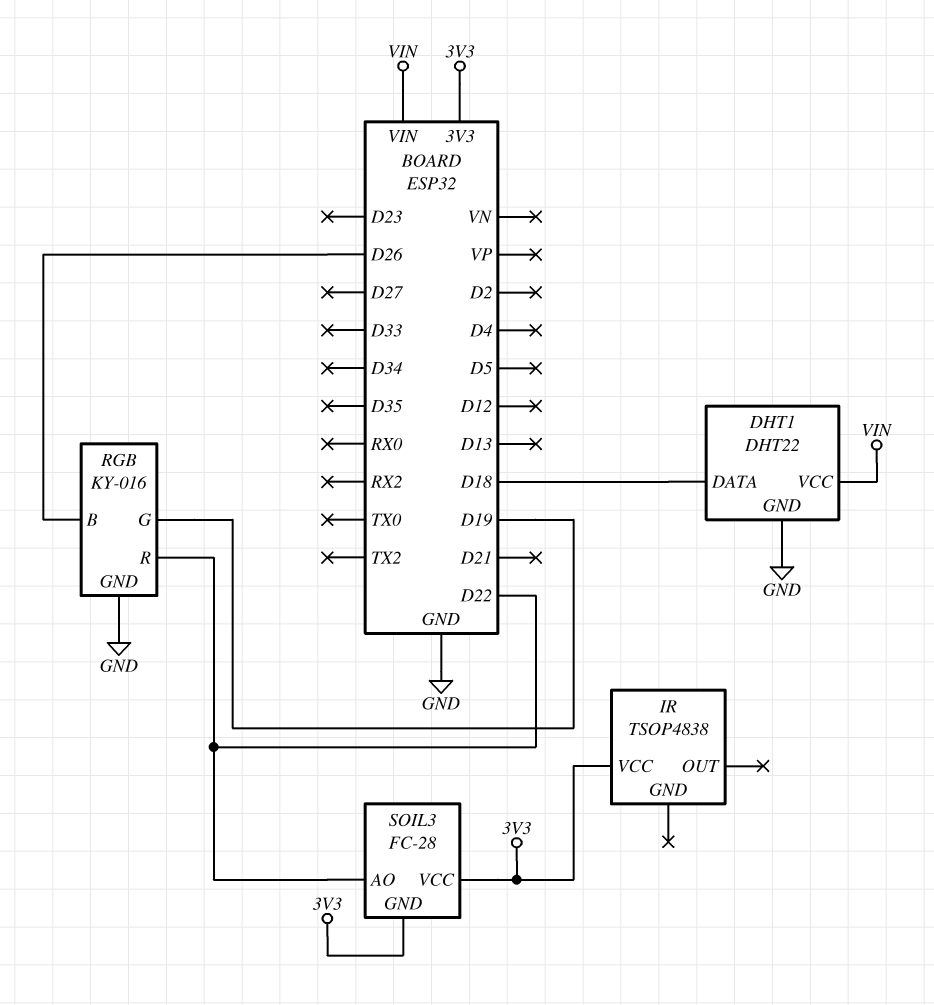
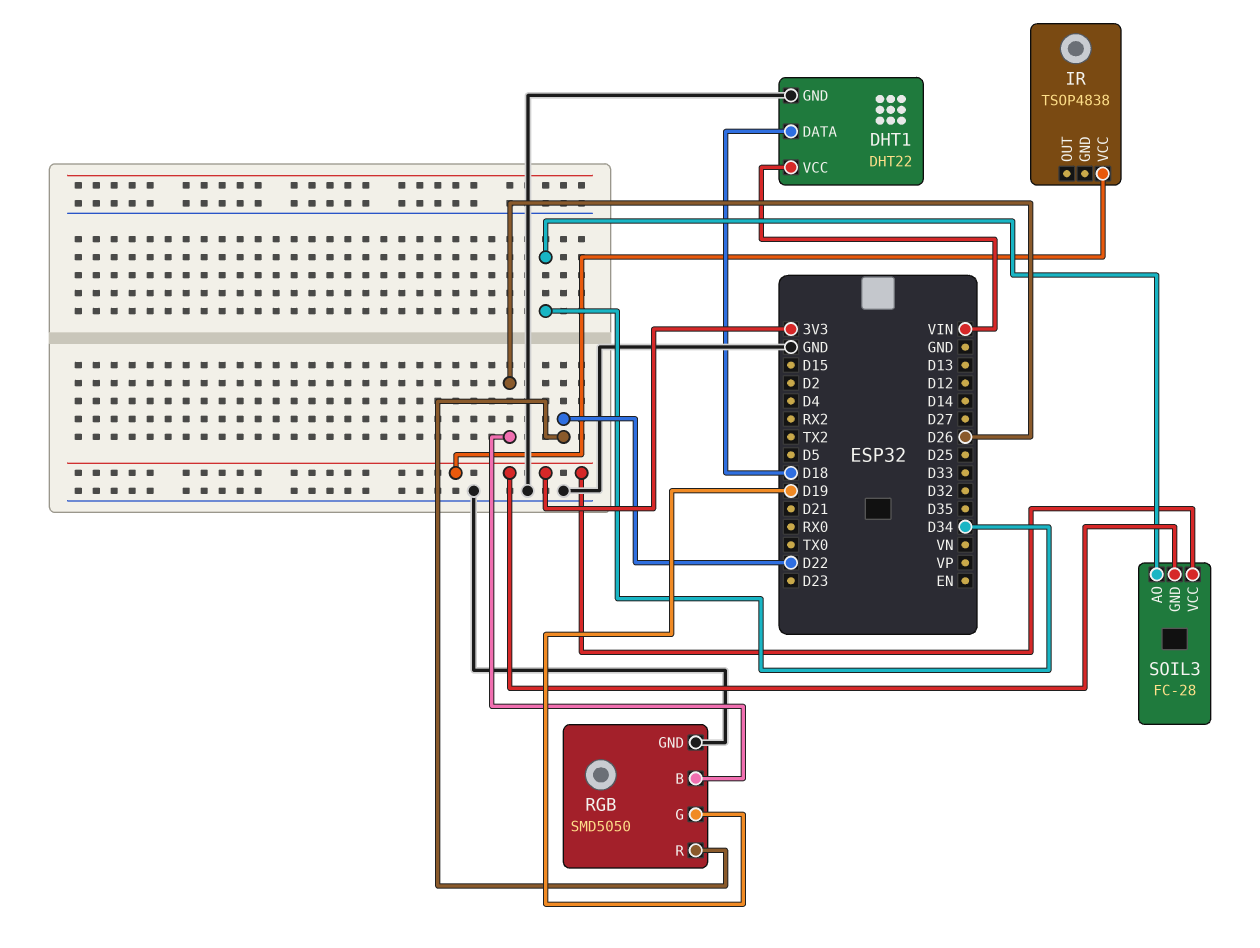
RGB: KY-016 -> SMD5050
SOIL3 pin AO: D22 -> D34

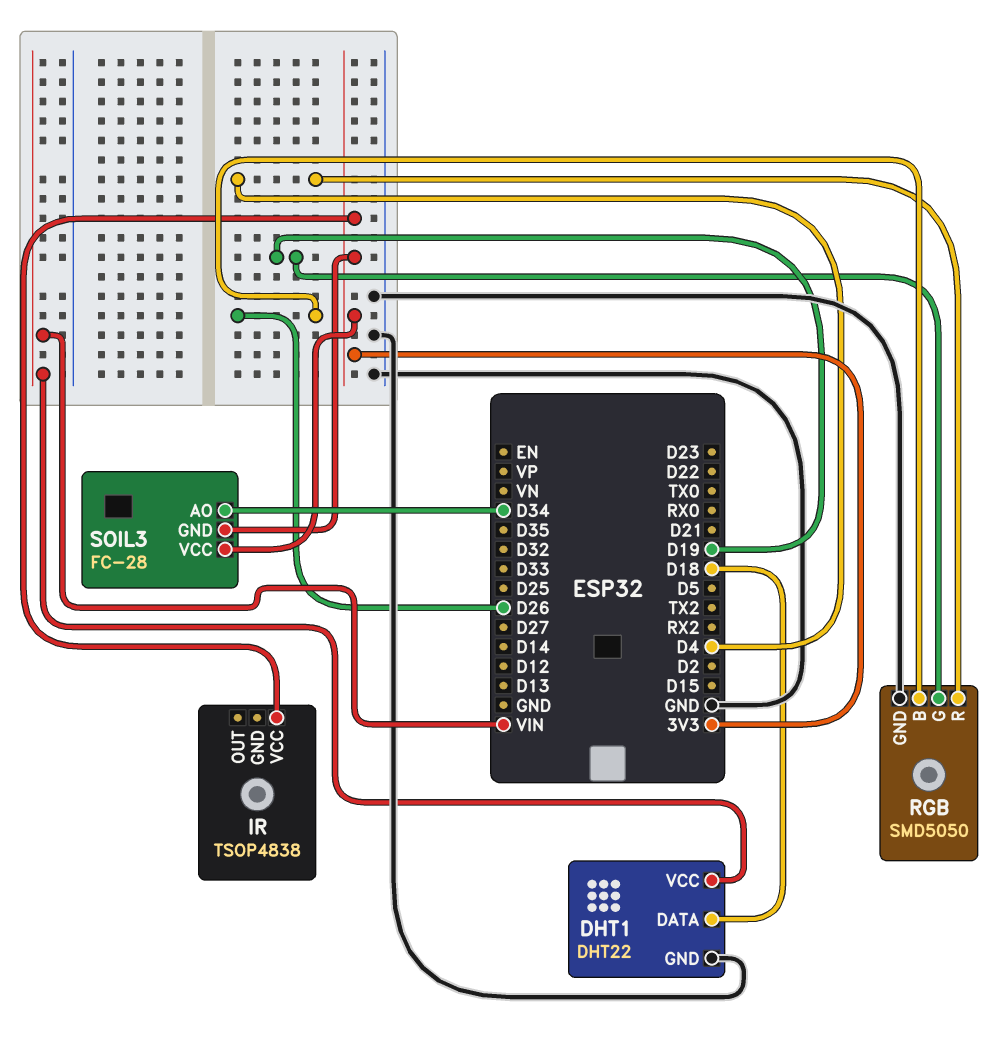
RGB pin R: D22 -> D4

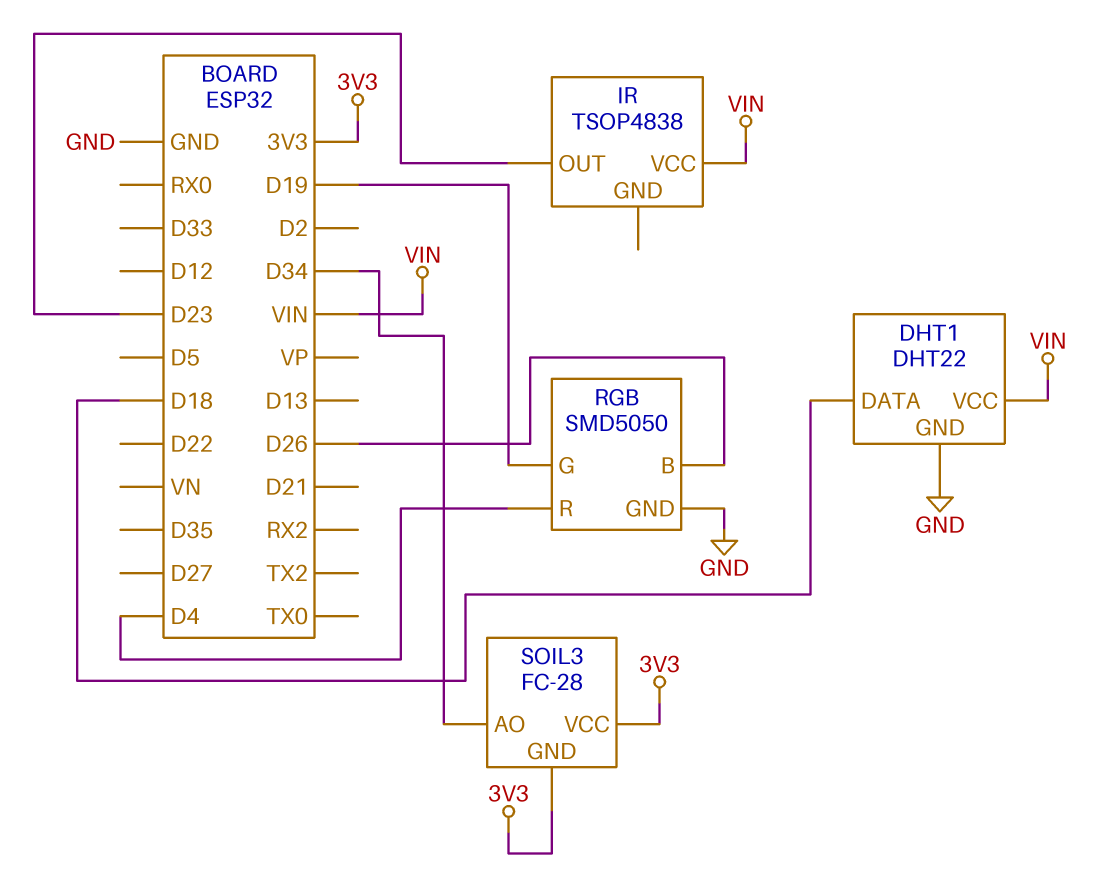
IR pin OUT: none -> D23
IR pin VCC: 3V3 -> VIN

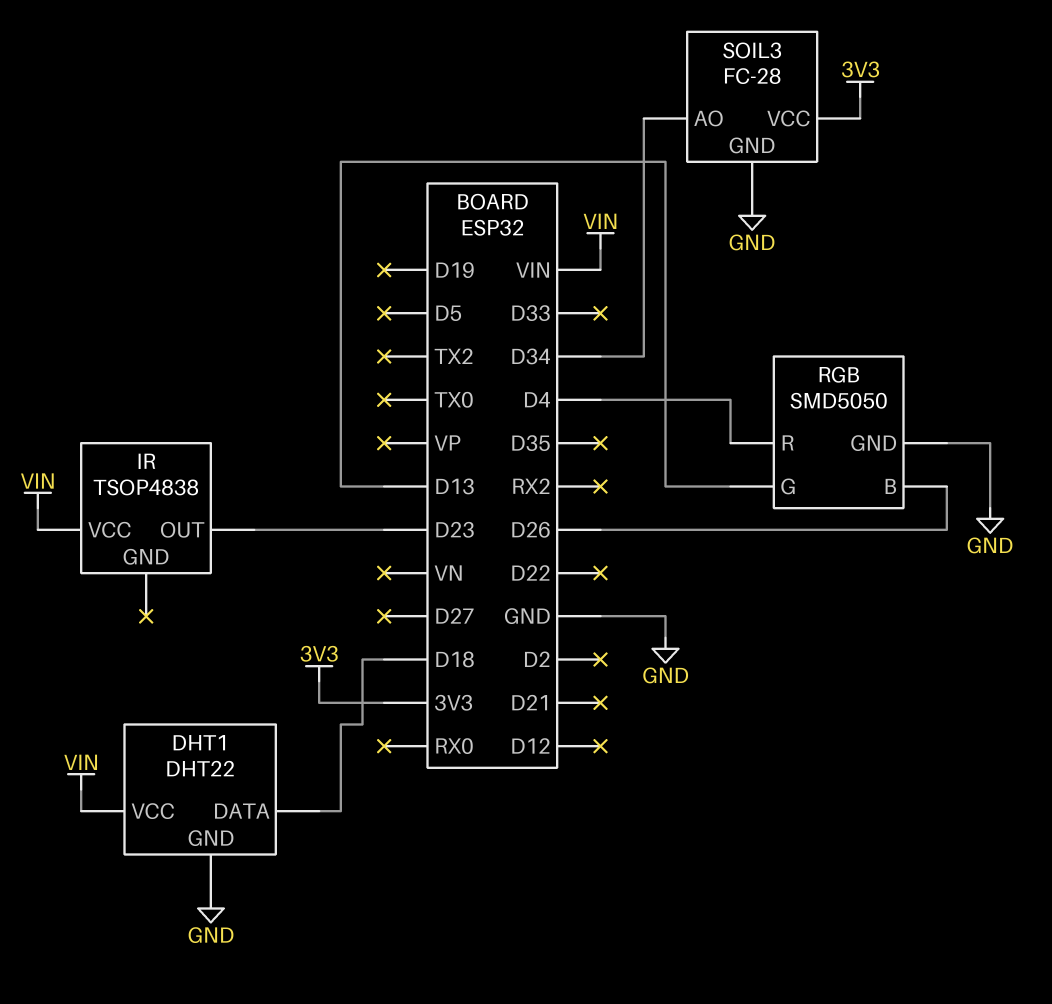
RGB pin G: D19 -> D13
SOIL3 pin GND: 3V3 -> GND

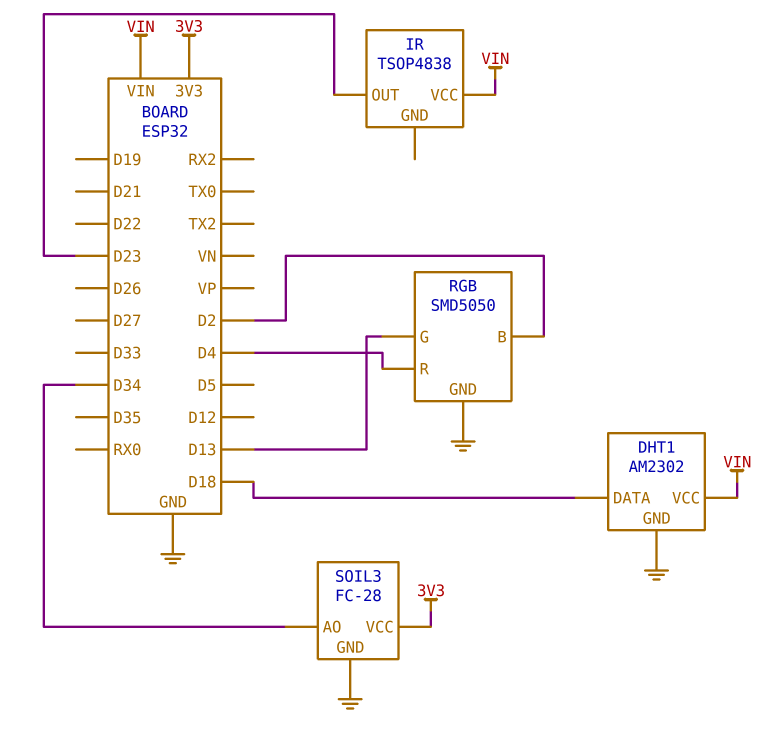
DHT1: DHT22 -> AM2302
RGB pin B: D26 -> D2

